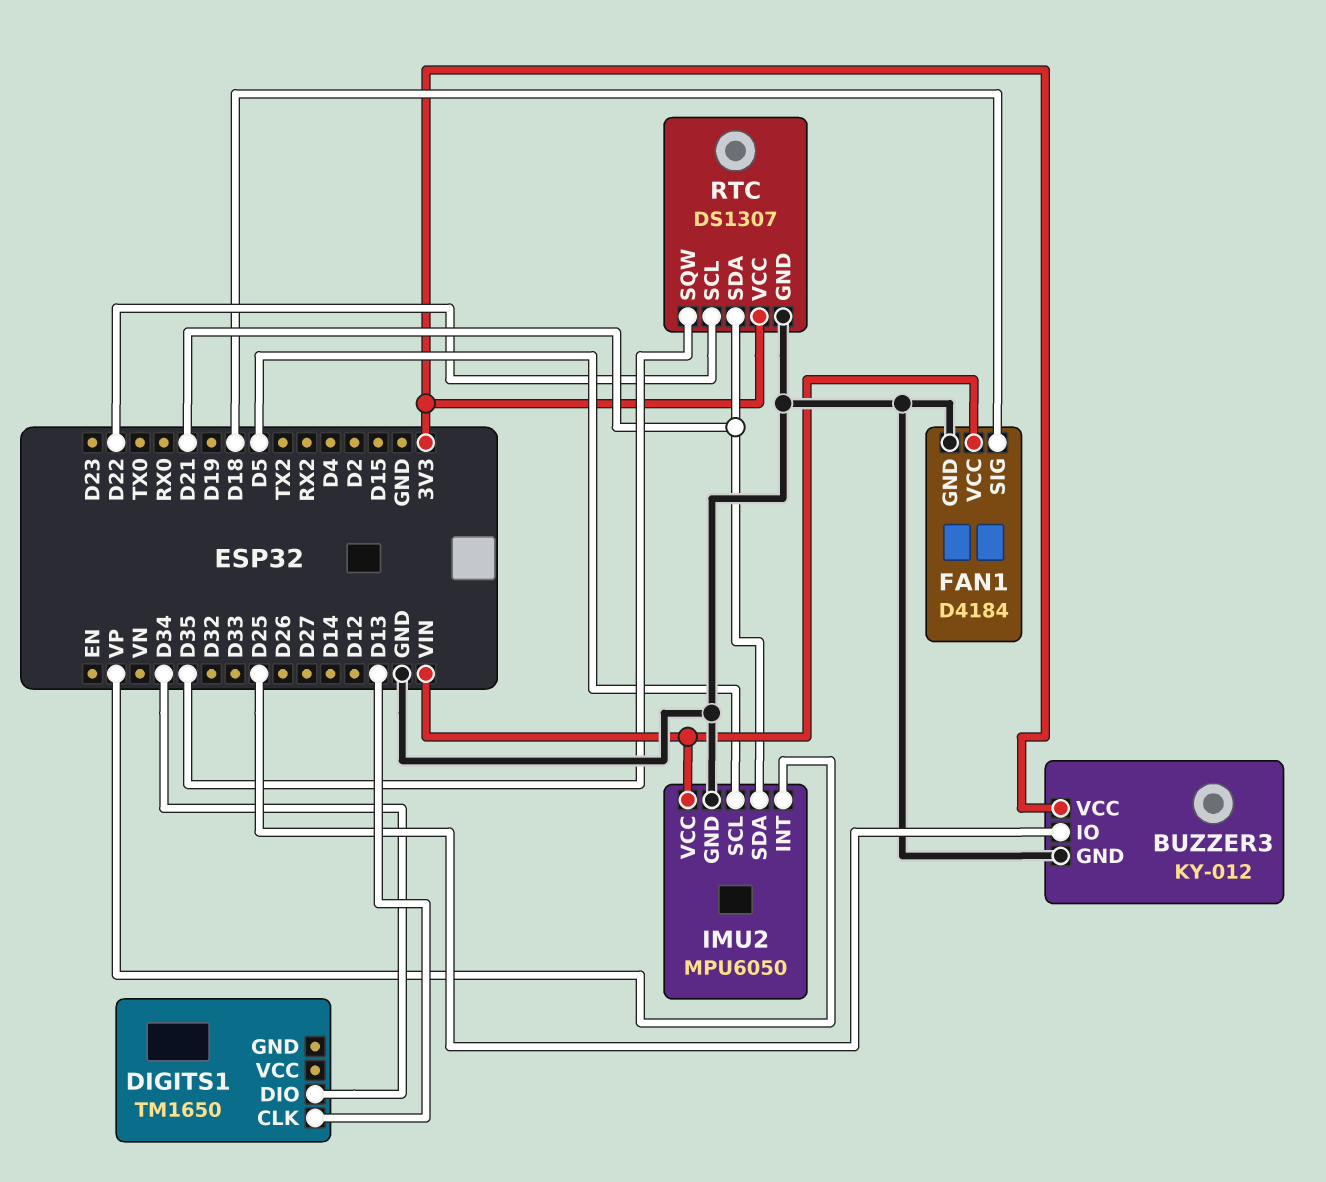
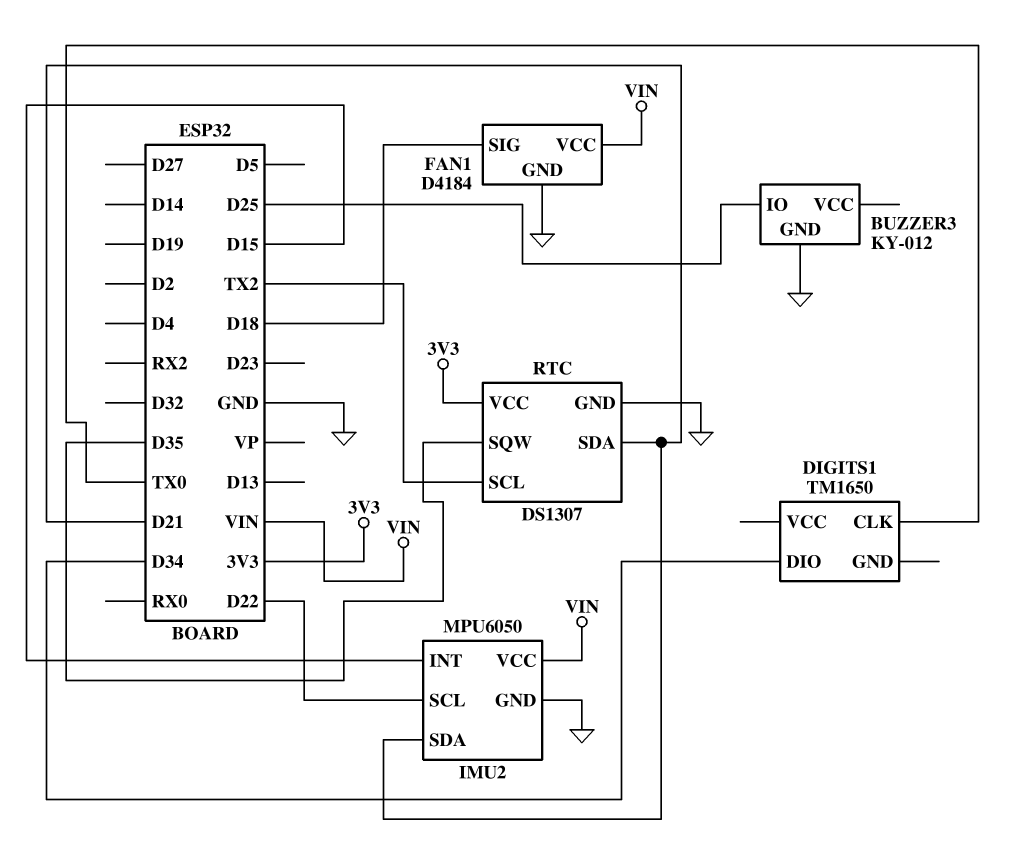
BUZZER3 pin VCC: 3V3 -> none
DIGITS1 pin CLK: D13 -> TX0
IMU2 pin INT: VP -> D15
IMU2 pin SCL: D5 -> D22
RTC pin SCL: D22 -> TX2

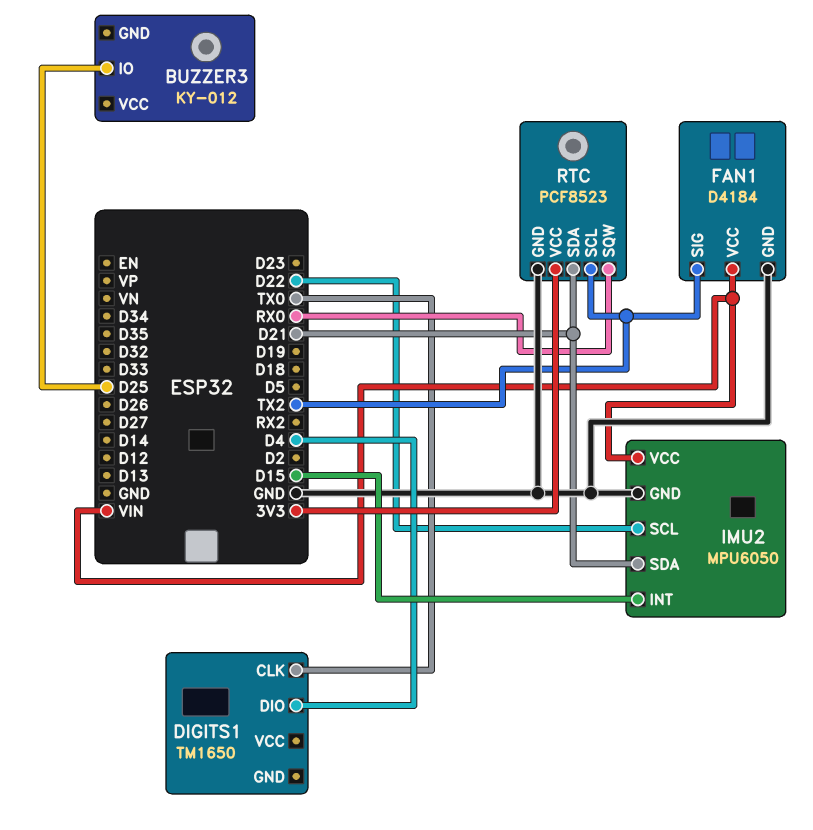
BUZZER3 pin GND: GND -> none
DIGITS1 pin DIO: D34 -> D4
FAN1 pin SIG: D18 -> TX2
RTC: DS1307 -> PCF8523
RTC pin SQW: D35 -> RX0

